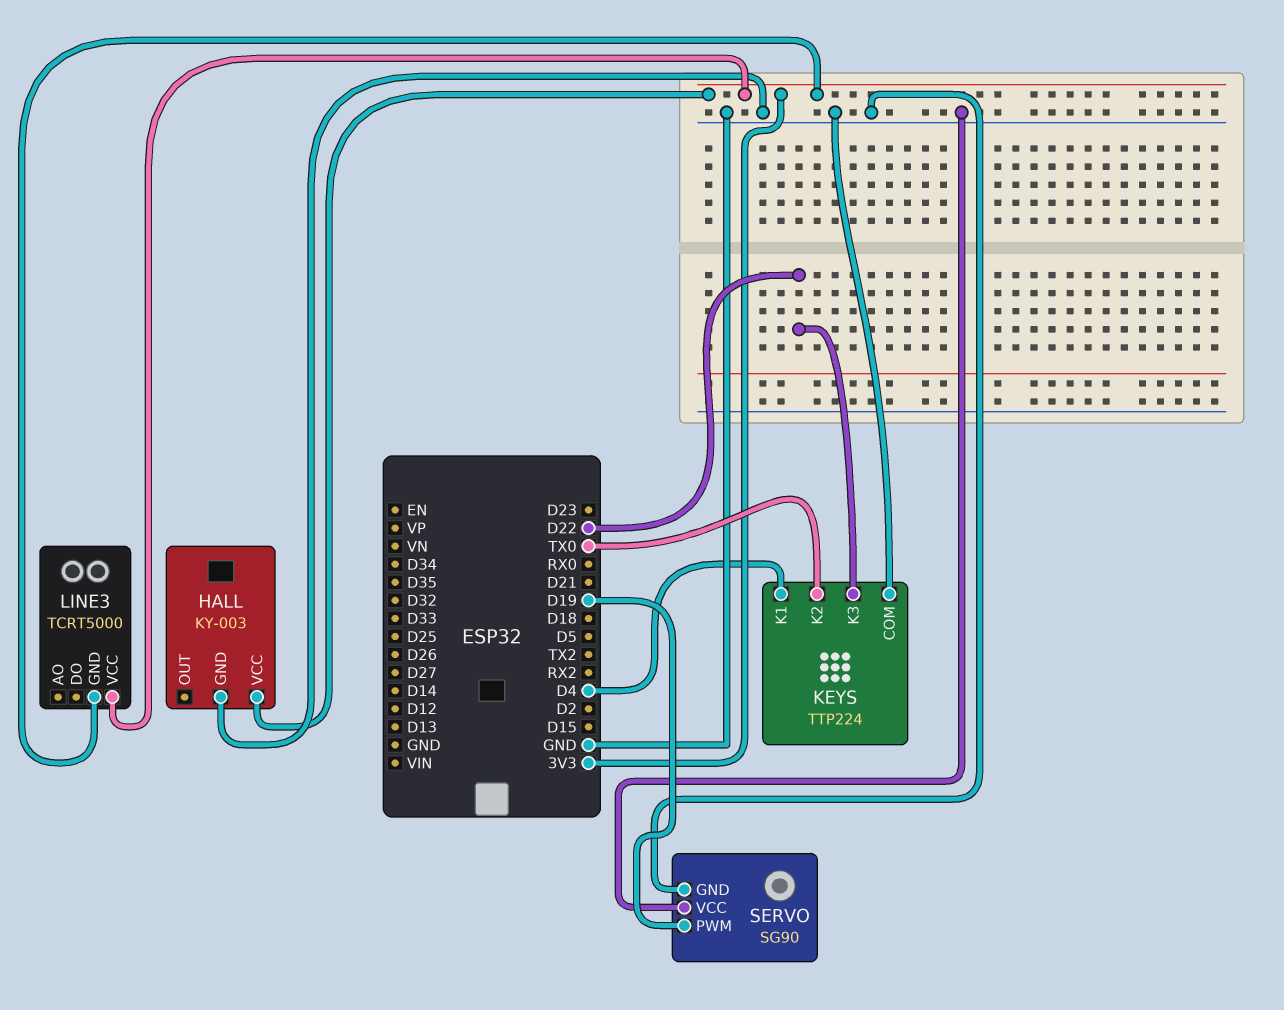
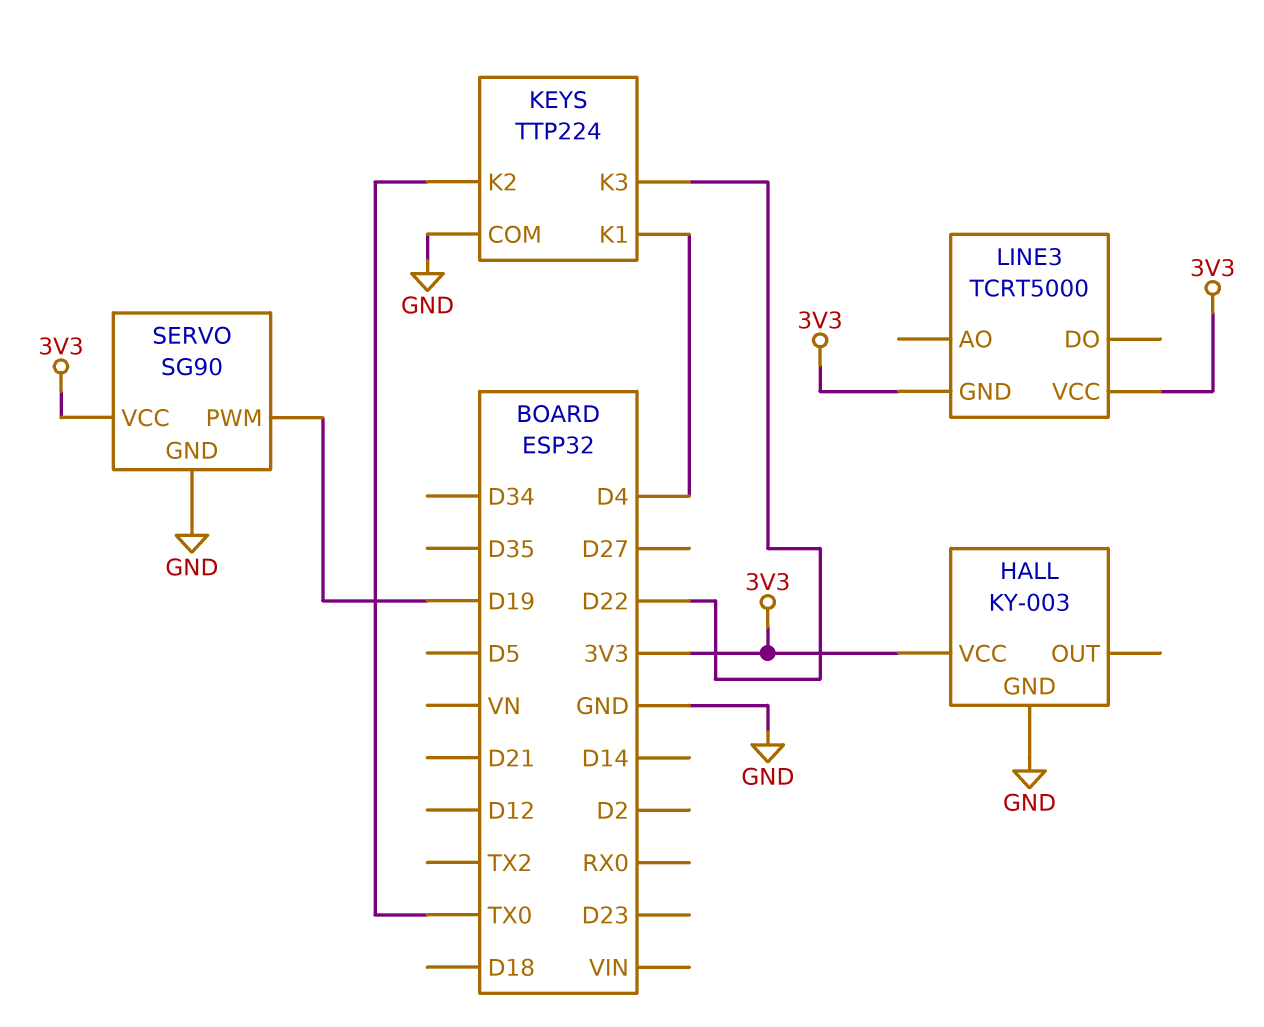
SERVO pin VCC: GND -> 3V3

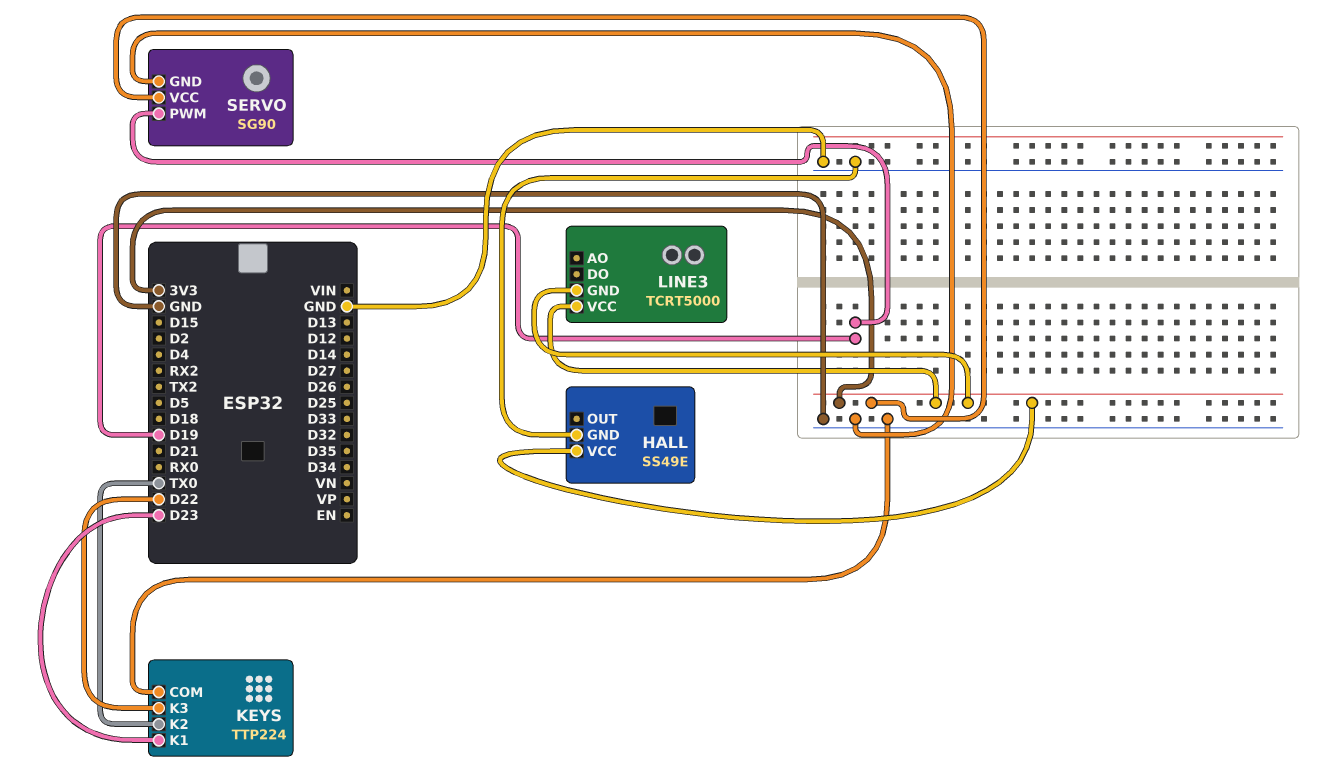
HALL: KY-003 -> SS49E
KEYS pin K1: D4 -> D23

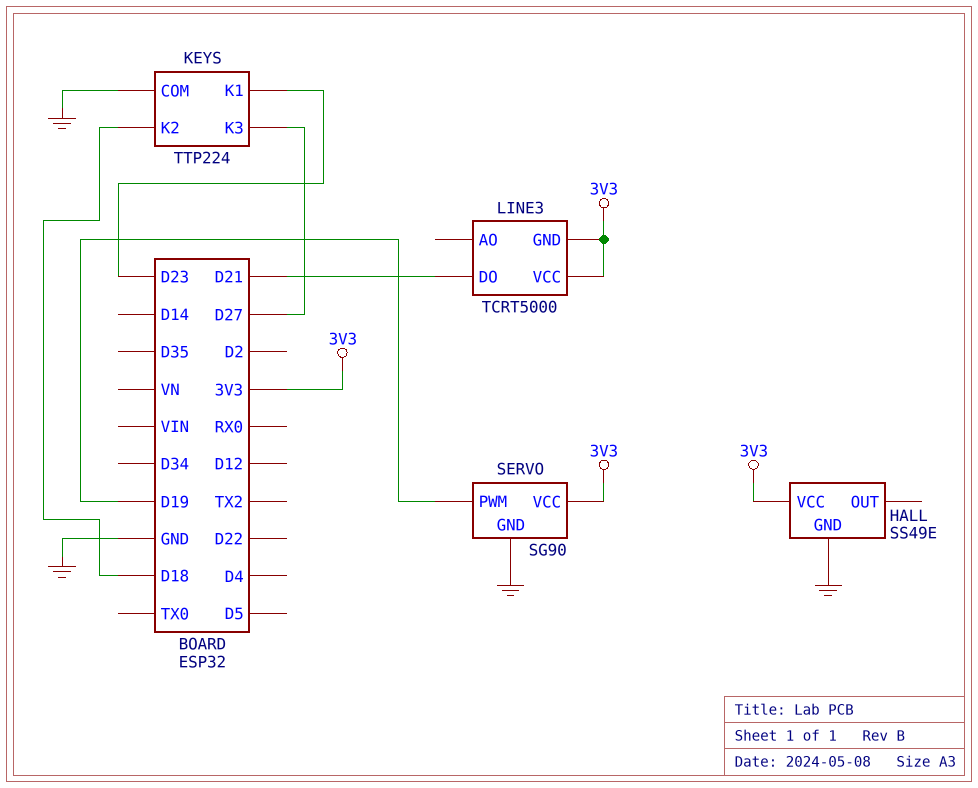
KEYS pin K2: TX0 -> D18
KEYS pin K3: D22 -> D27
LINE3 pin DO: none -> D21

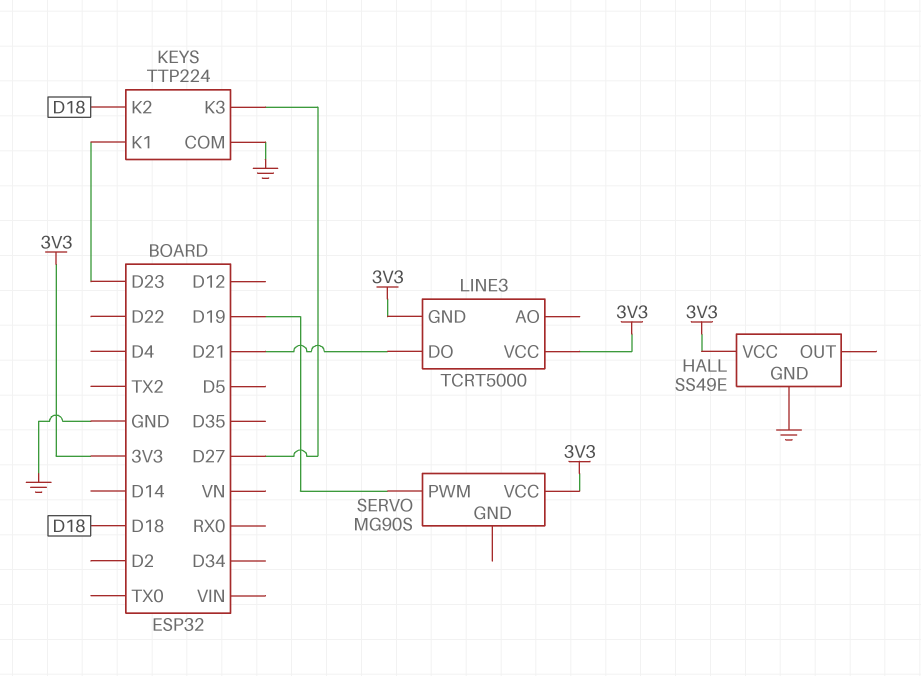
SERVO: SG90 -> MG90S
SERVO pin GND: GND -> none

